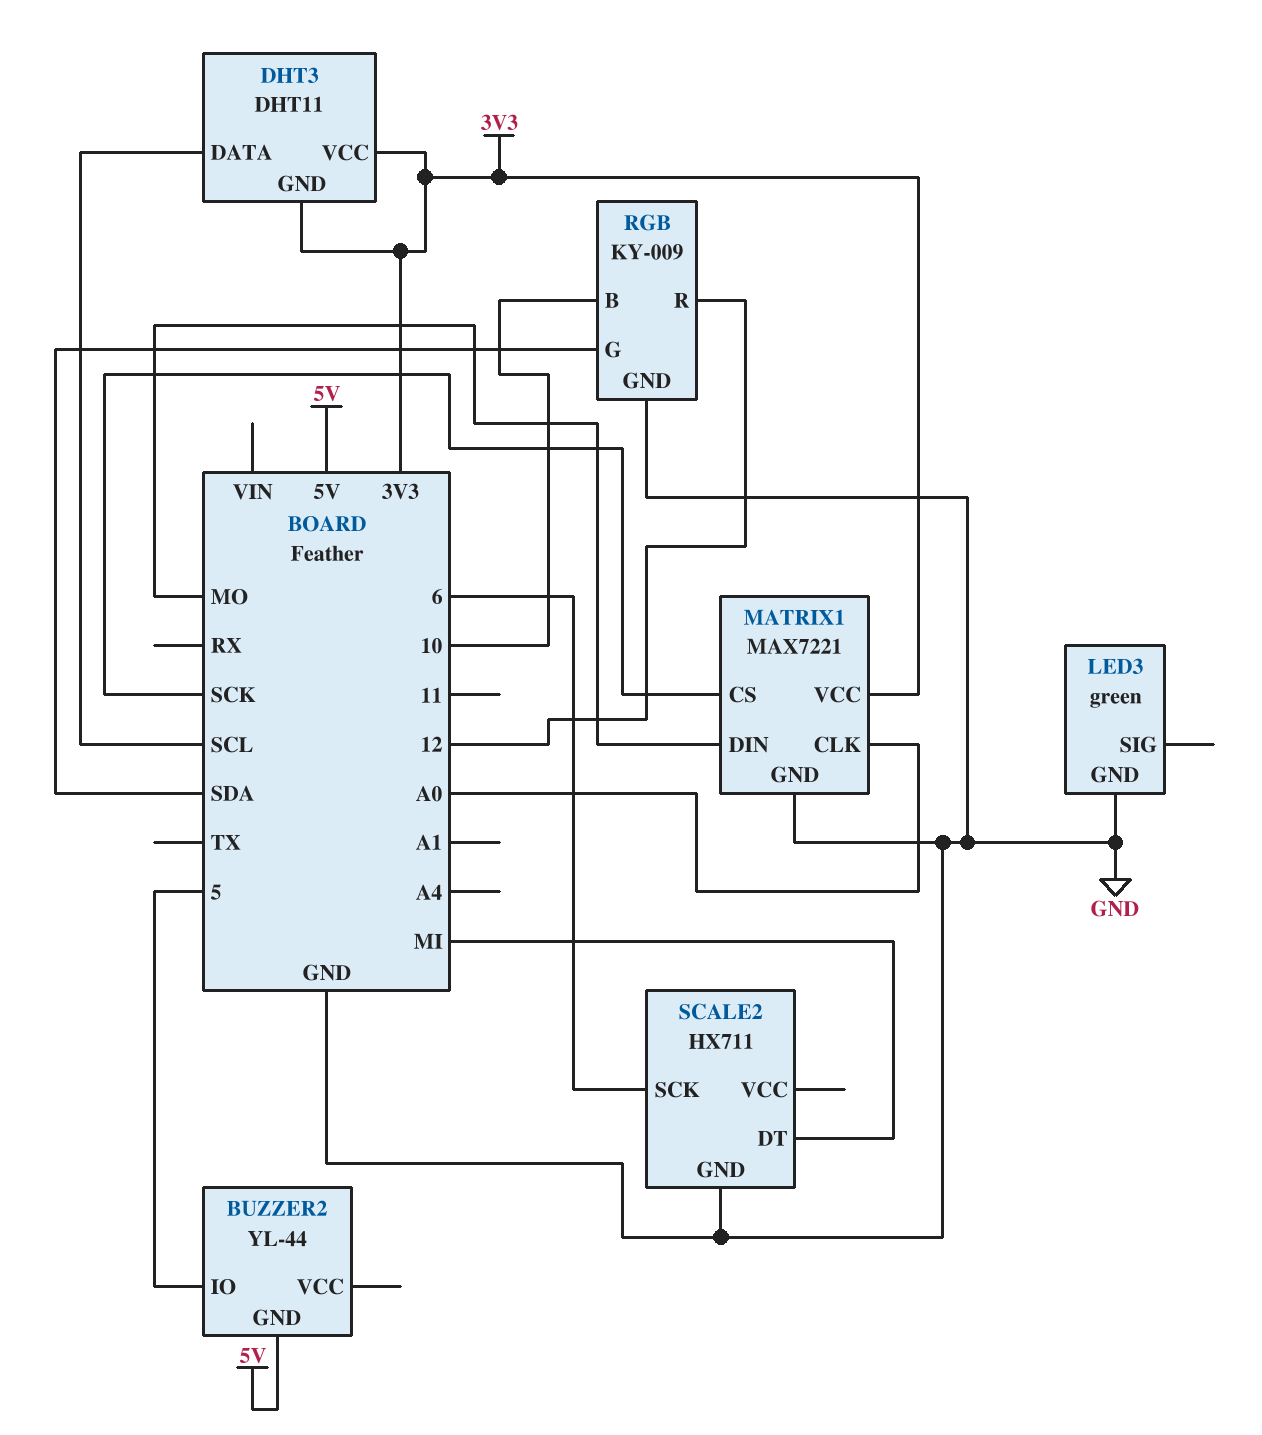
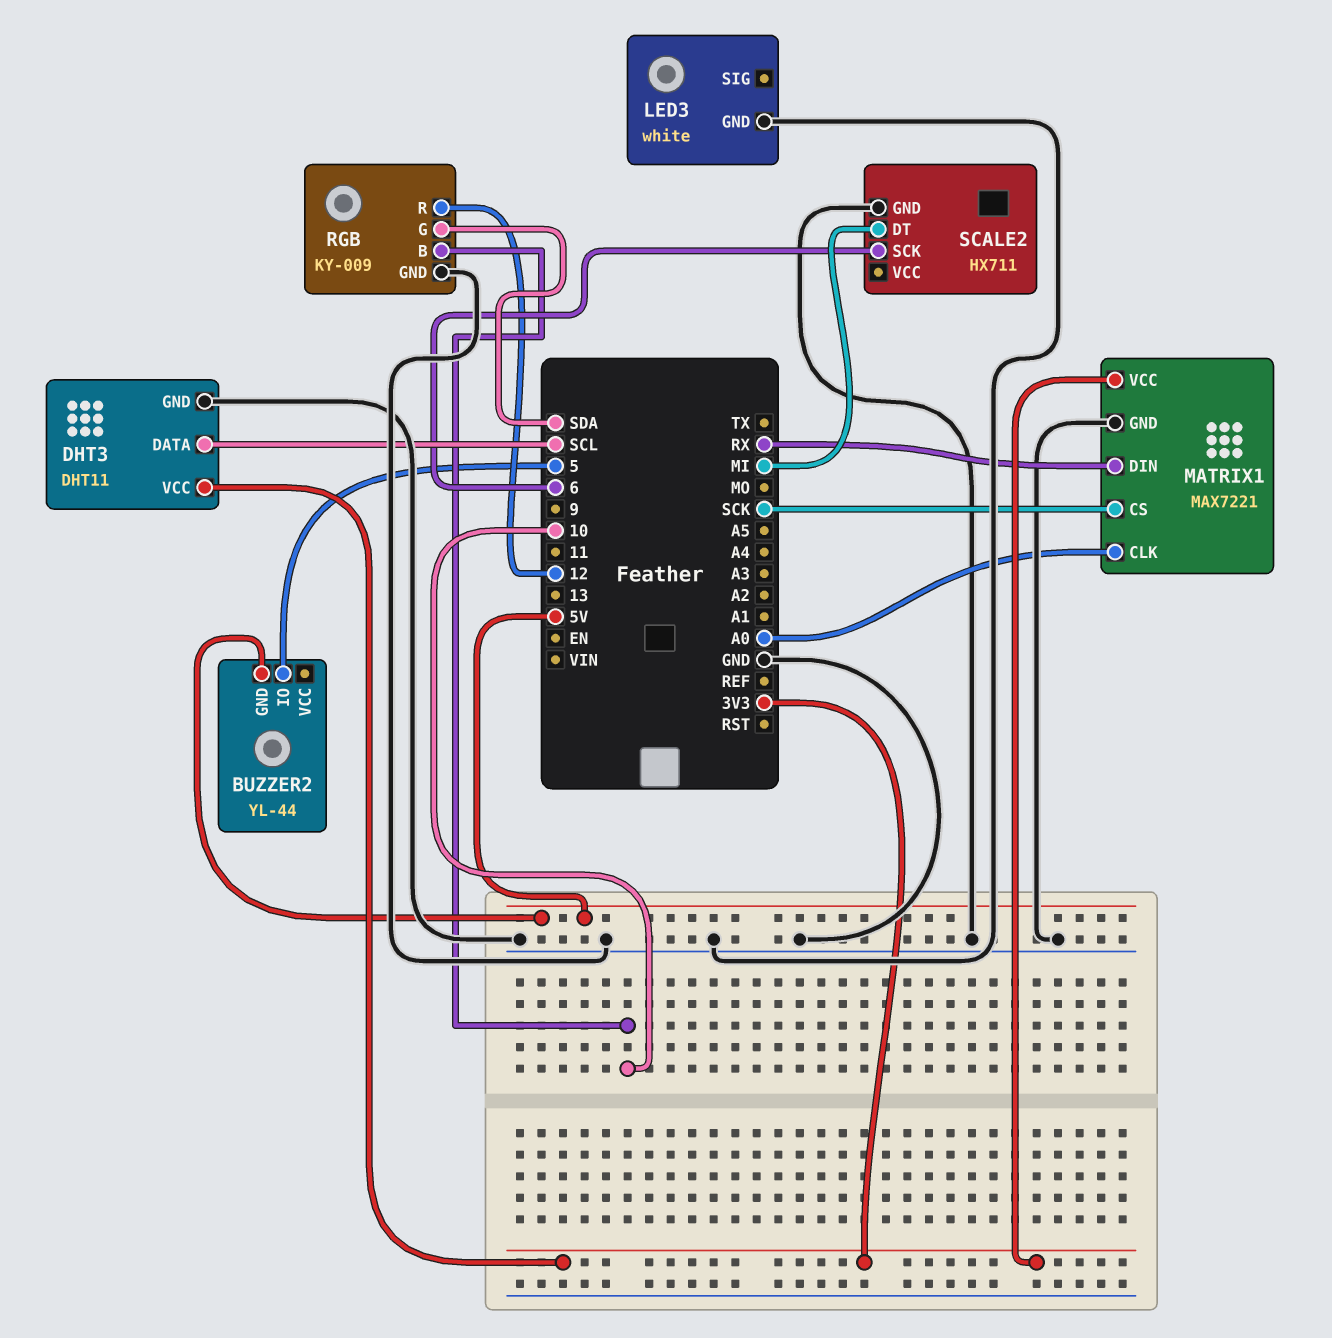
DHT3 pin GND: 3V3 -> GND
LED3: green -> white
MATRIX1 pin DIN: MO -> RX

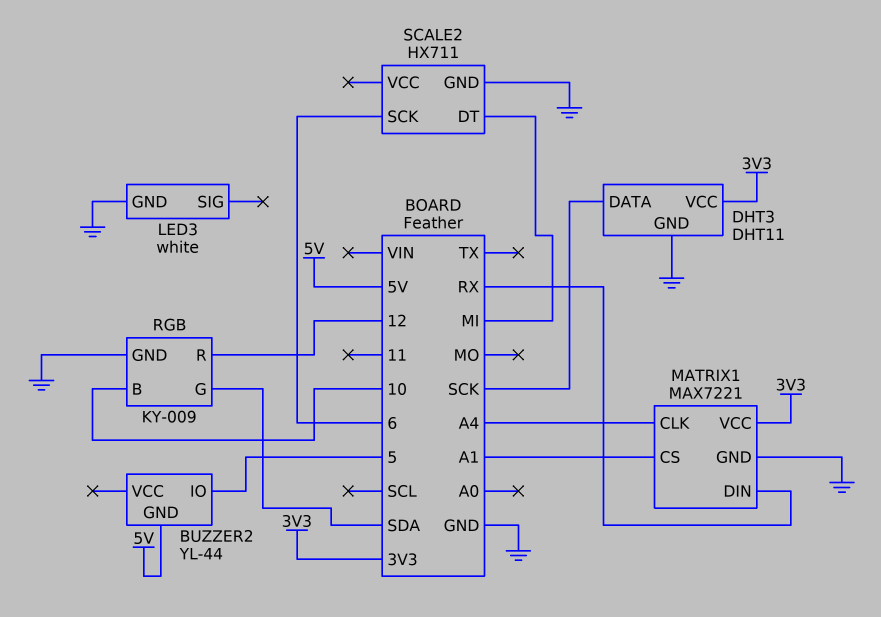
DHT3 pin DATA: SCL -> SCK
MATRIX1 pin CLK: A0 -> A4
MATRIX1 pin CS: SCK -> A1

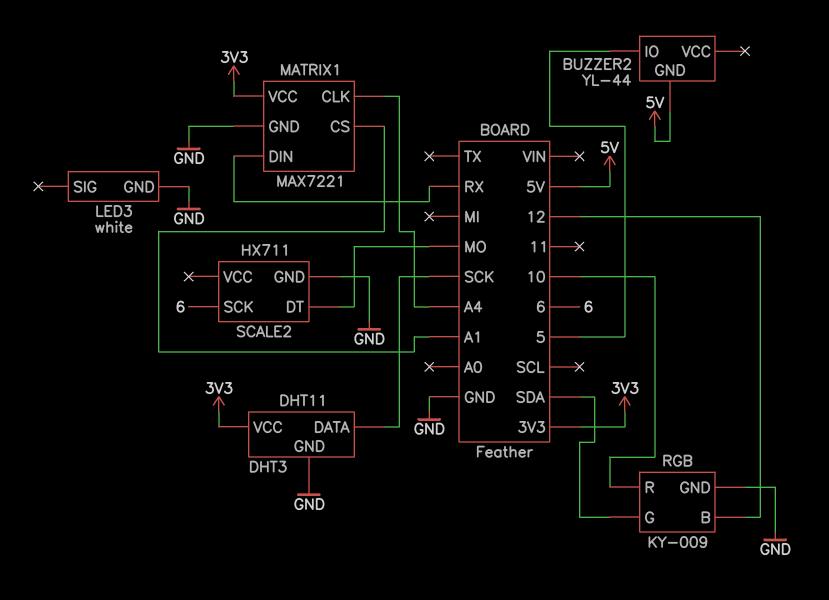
RGB pin B: 10 -> 12
RGB pin R: 12 -> 10
SCALE2 pin DT: MI -> MO

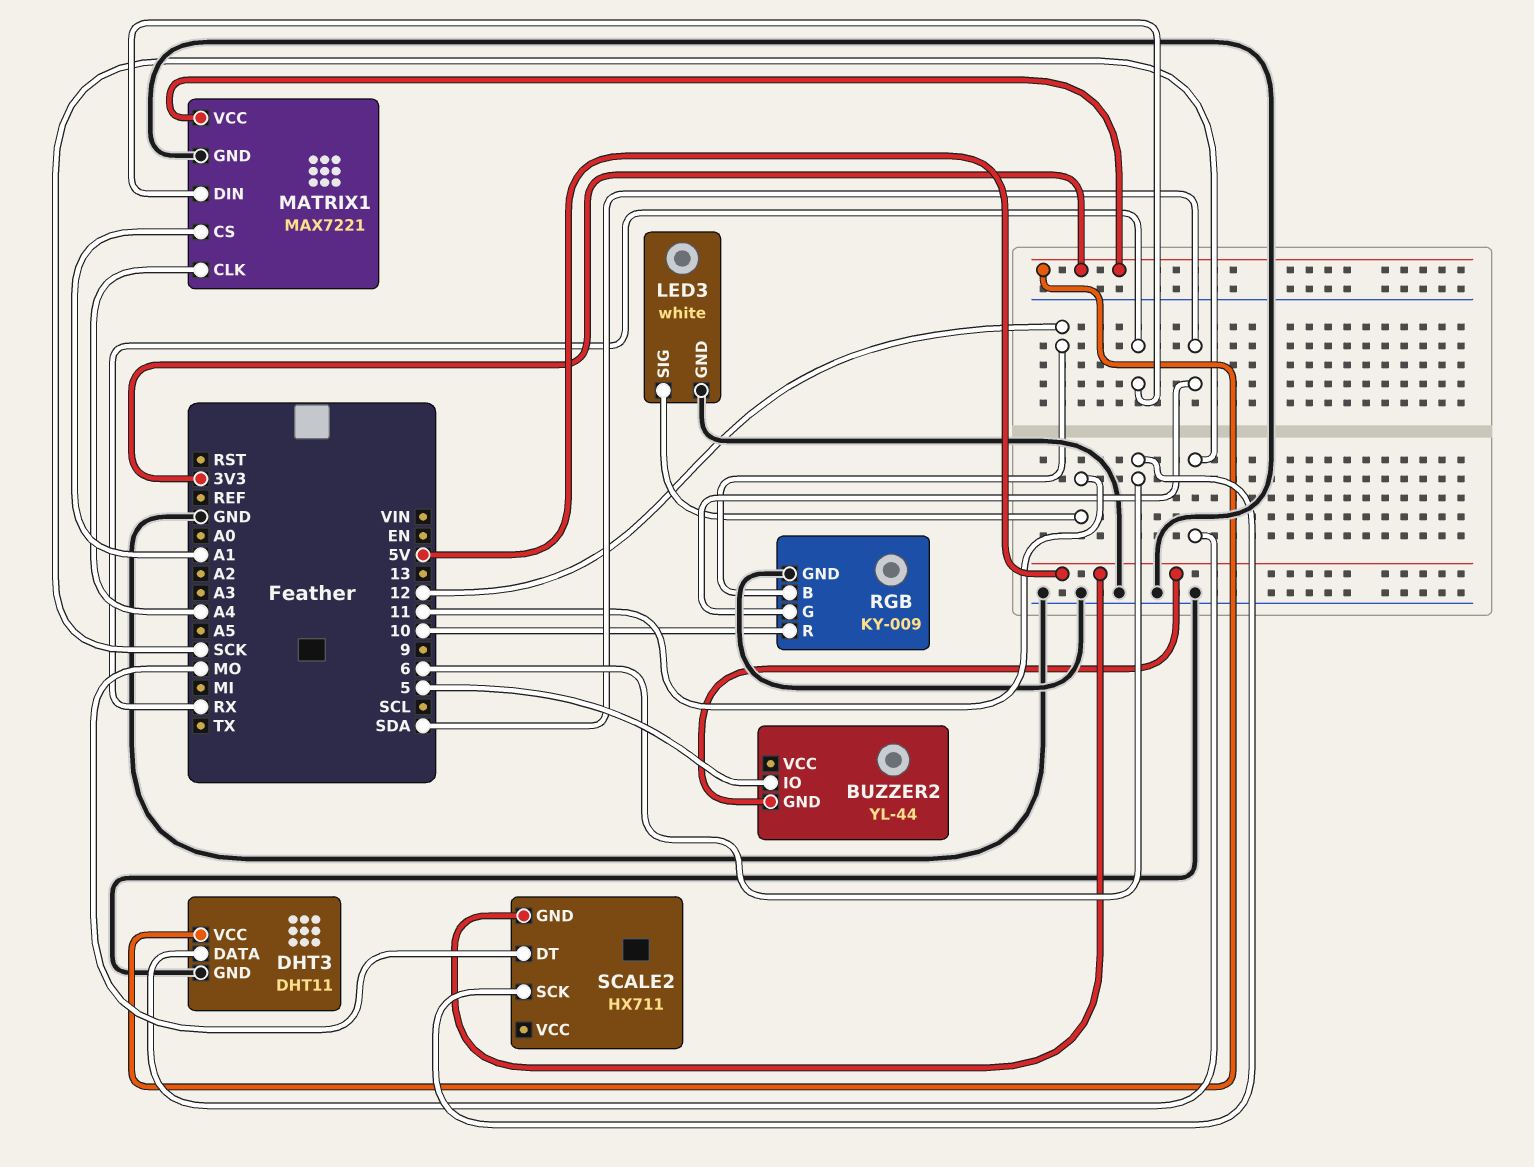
LED3 pin SIG: none -> 11
SCALE2 pin GND: GND -> 5V

